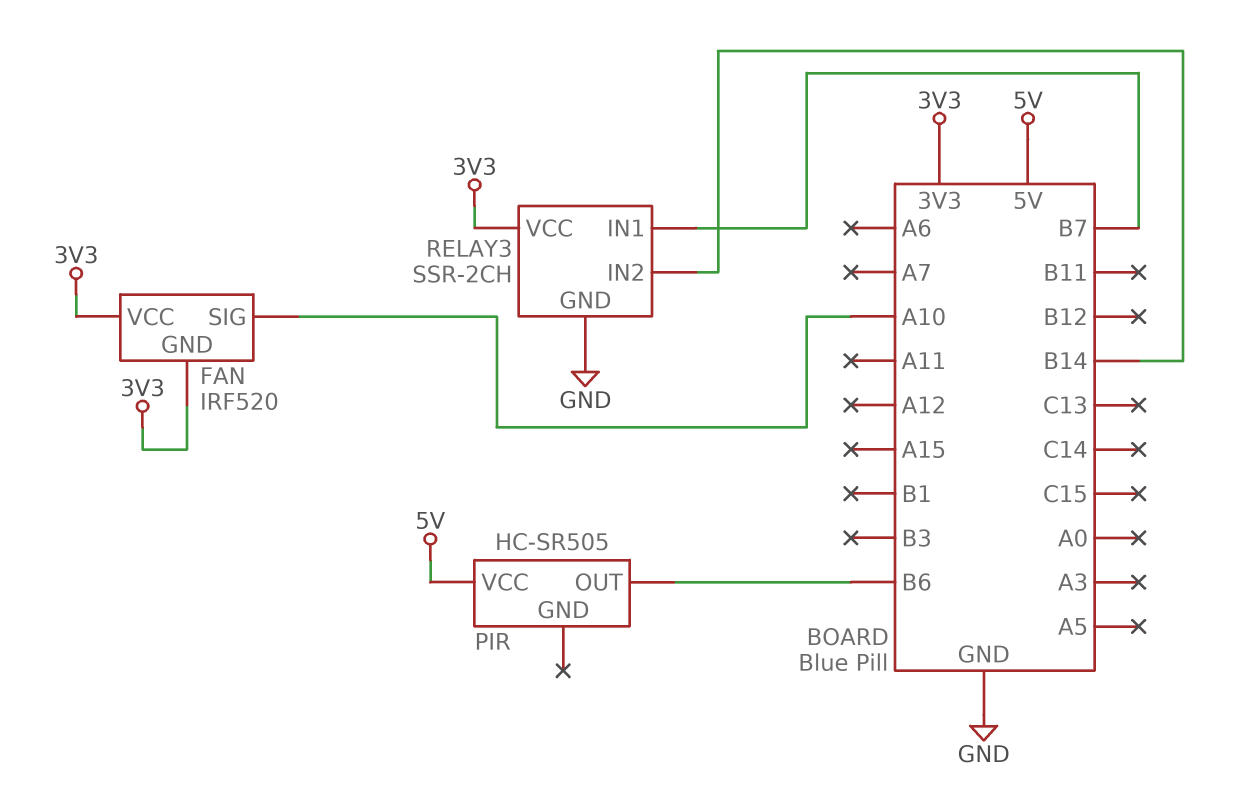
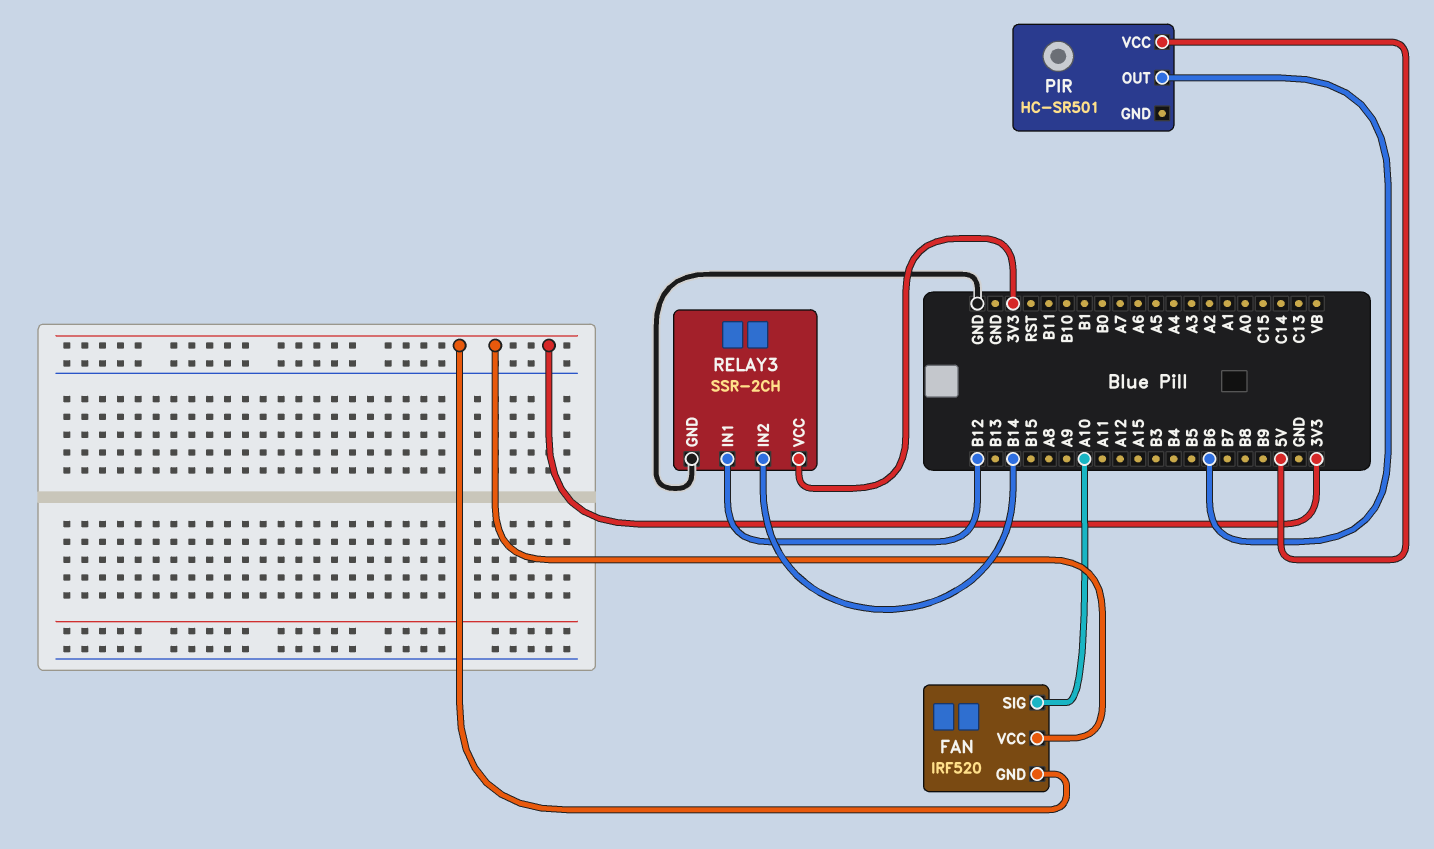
PIR: HC-SR505 -> HC-SR501
RELAY3 pin IN1: B7 -> B12

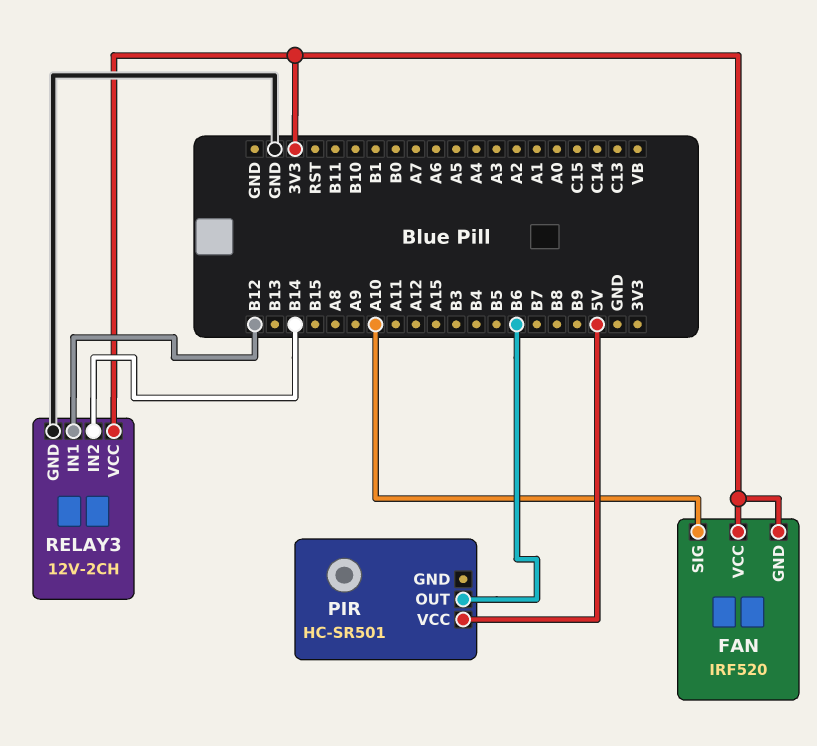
RELAY3: SSR-2CH -> 12V-2CH

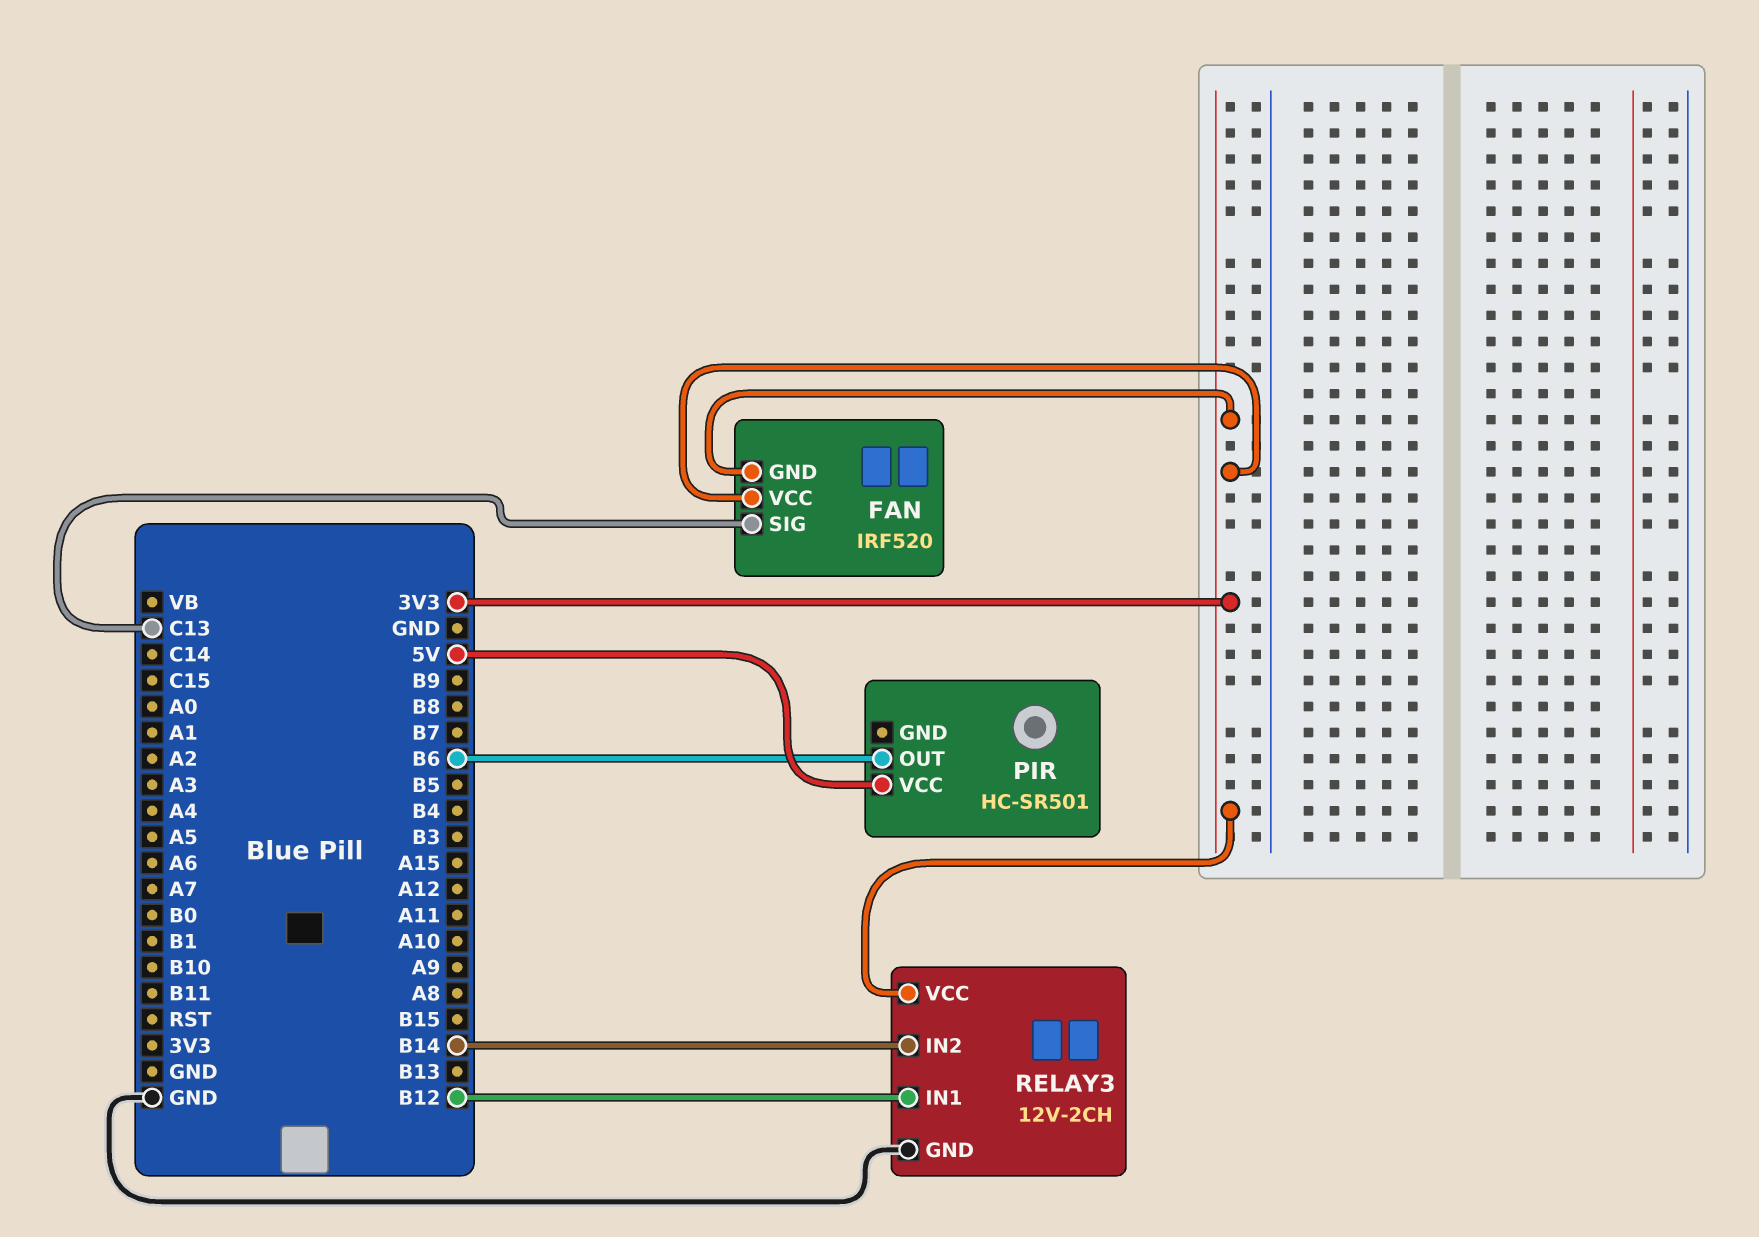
FAN pin SIG: A10 -> C13

